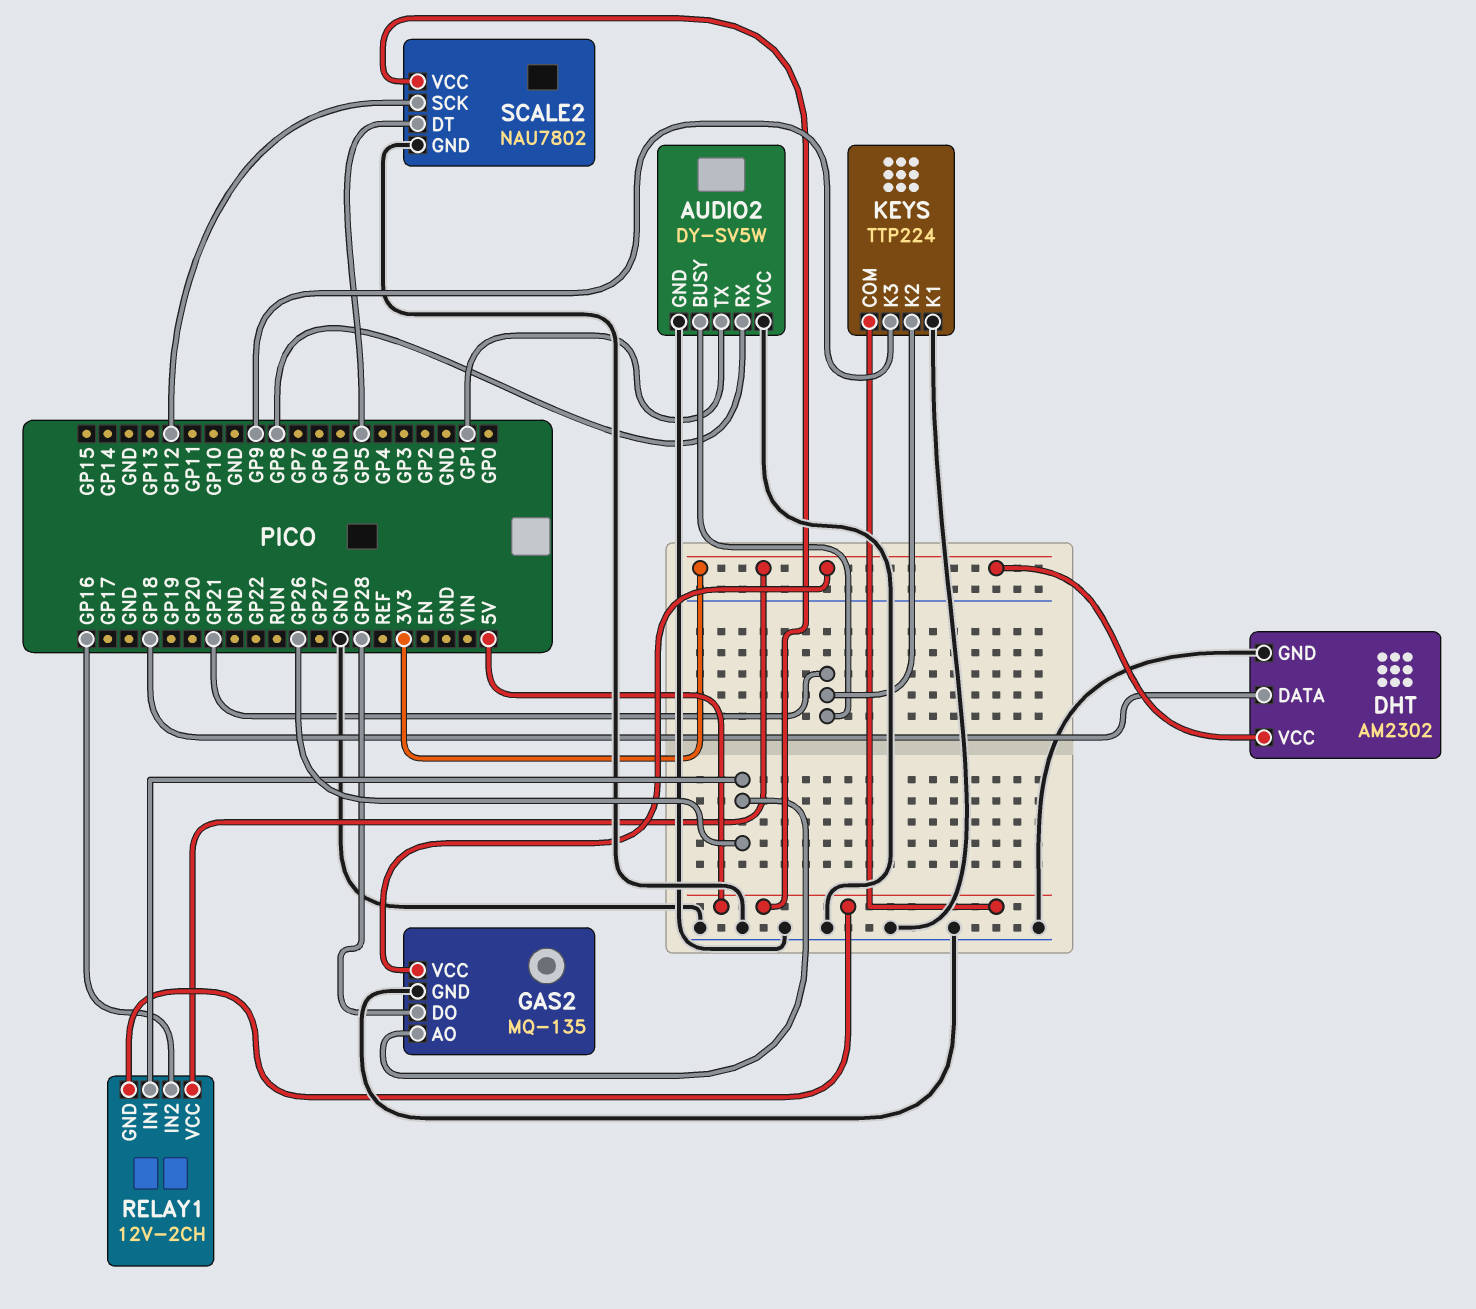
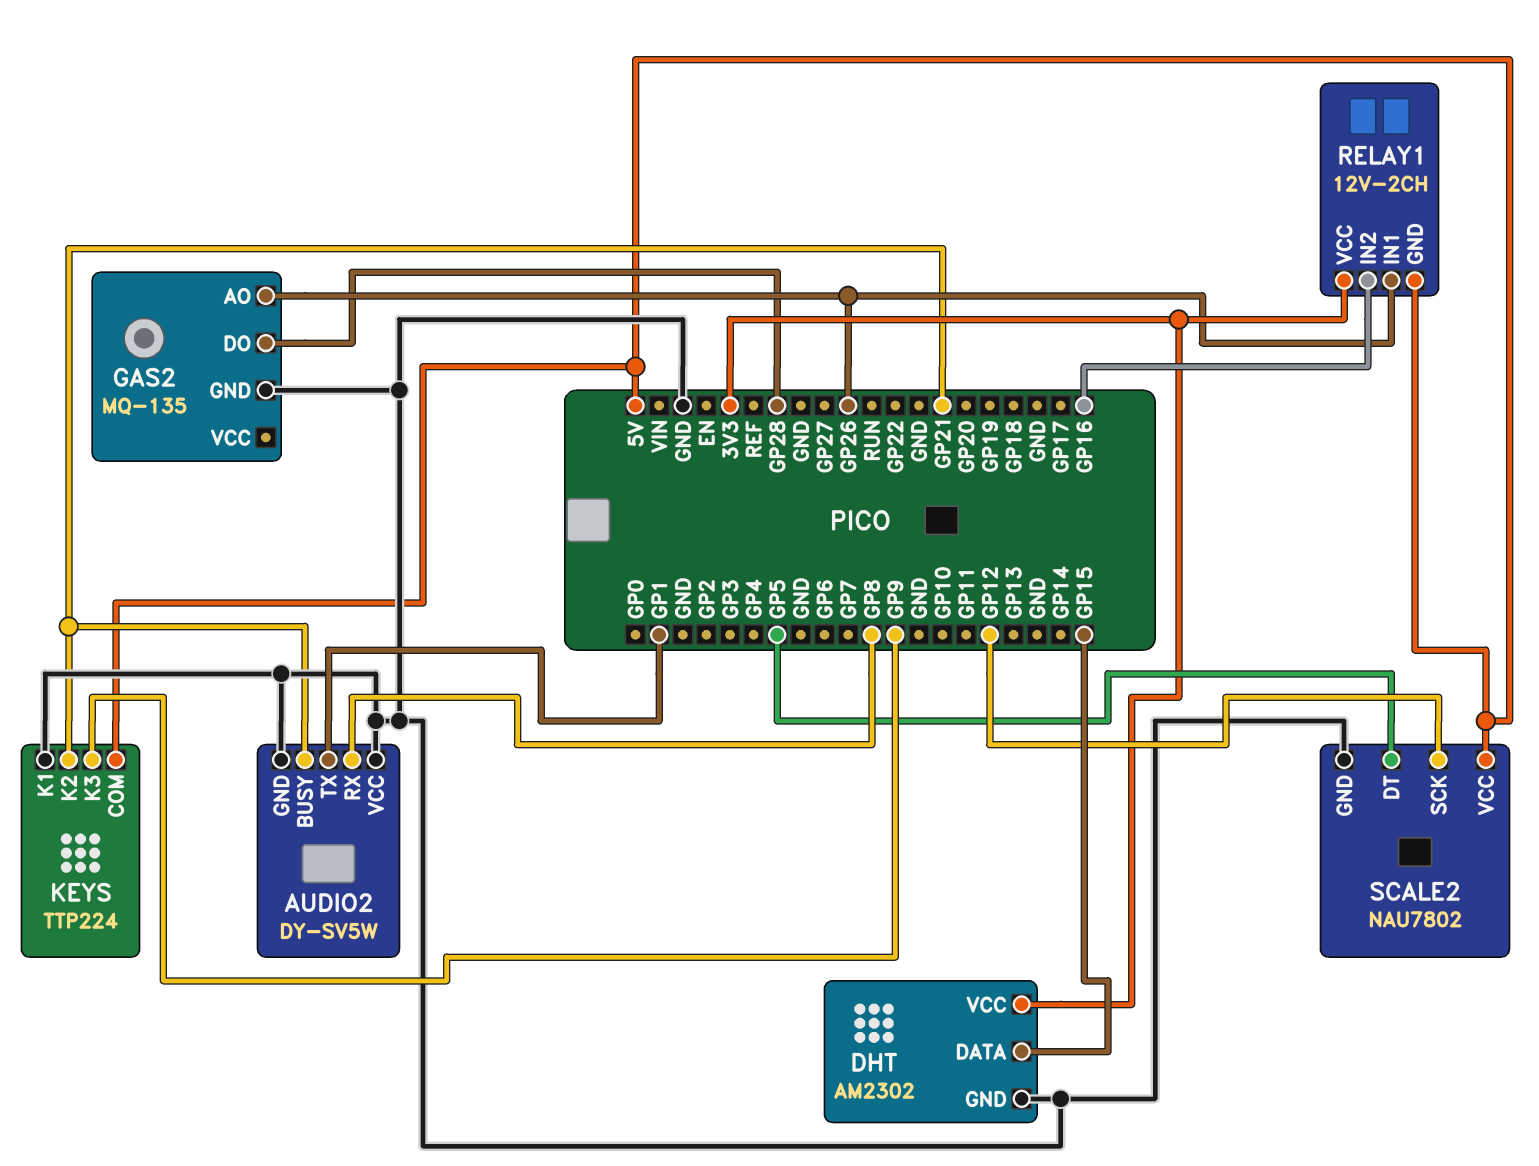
DHT pin DATA: GP18 -> GP15
GAS2 pin VCC: 3V3 -> none

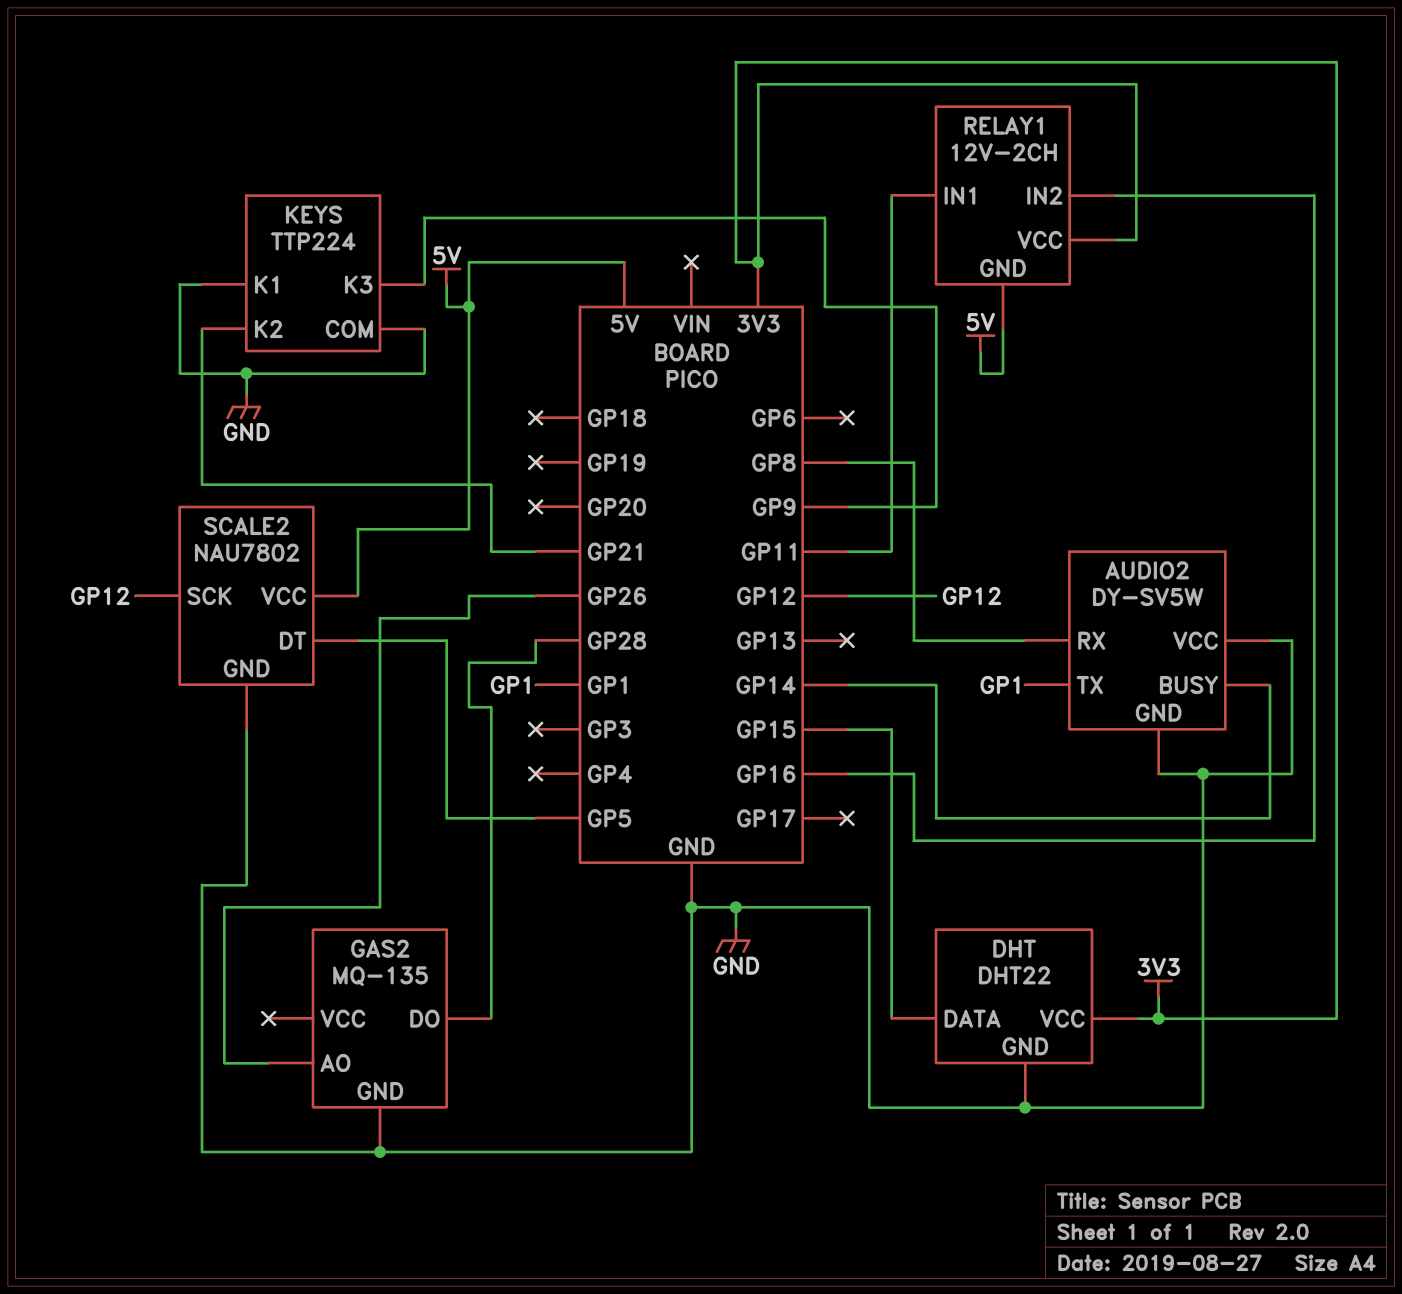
AUDIO2 pin BUSY: GP21 -> GP14
DHT: AM2302 -> DHT22
KEYS pin COM: 5V -> GND
RELAY1 pin IN1: GP26 -> GP11

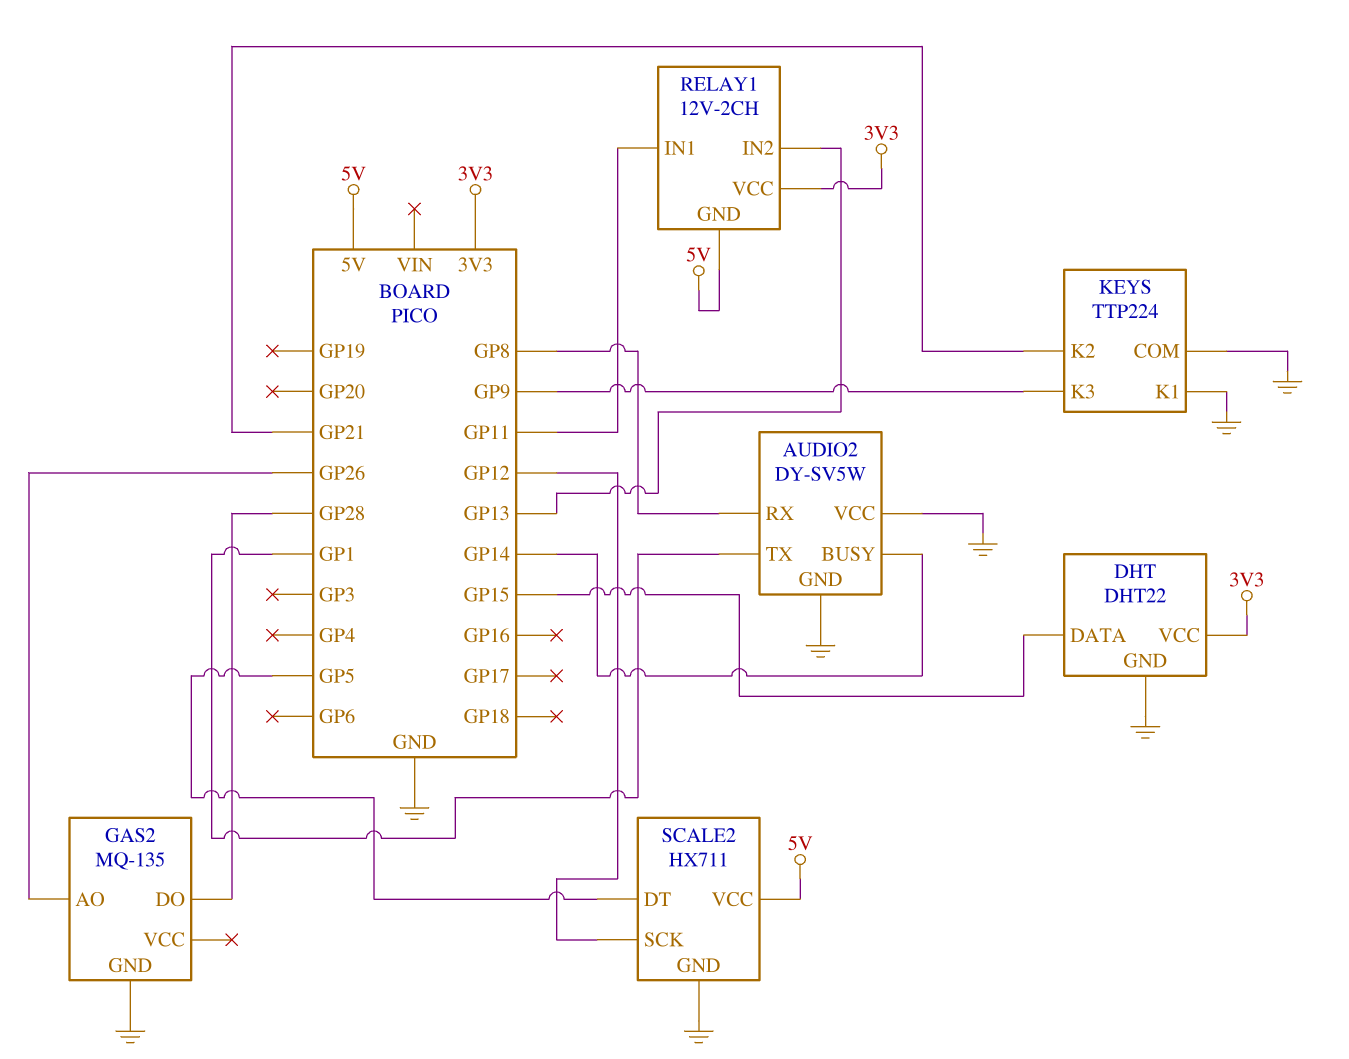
RELAY1 pin IN2: GP16 -> GP13
SCALE2: NAU7802 -> HX711

